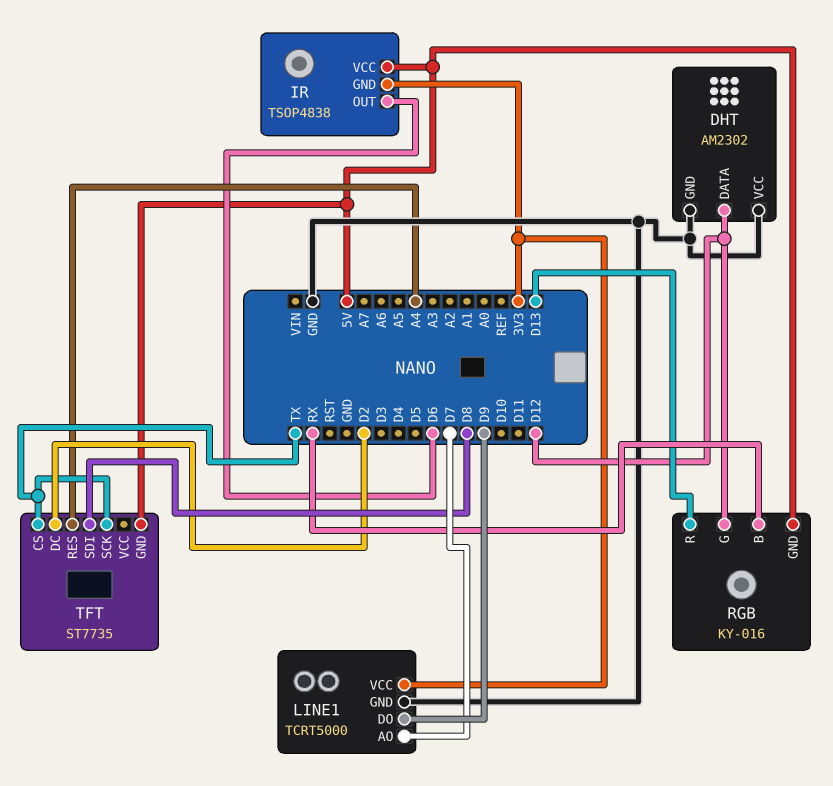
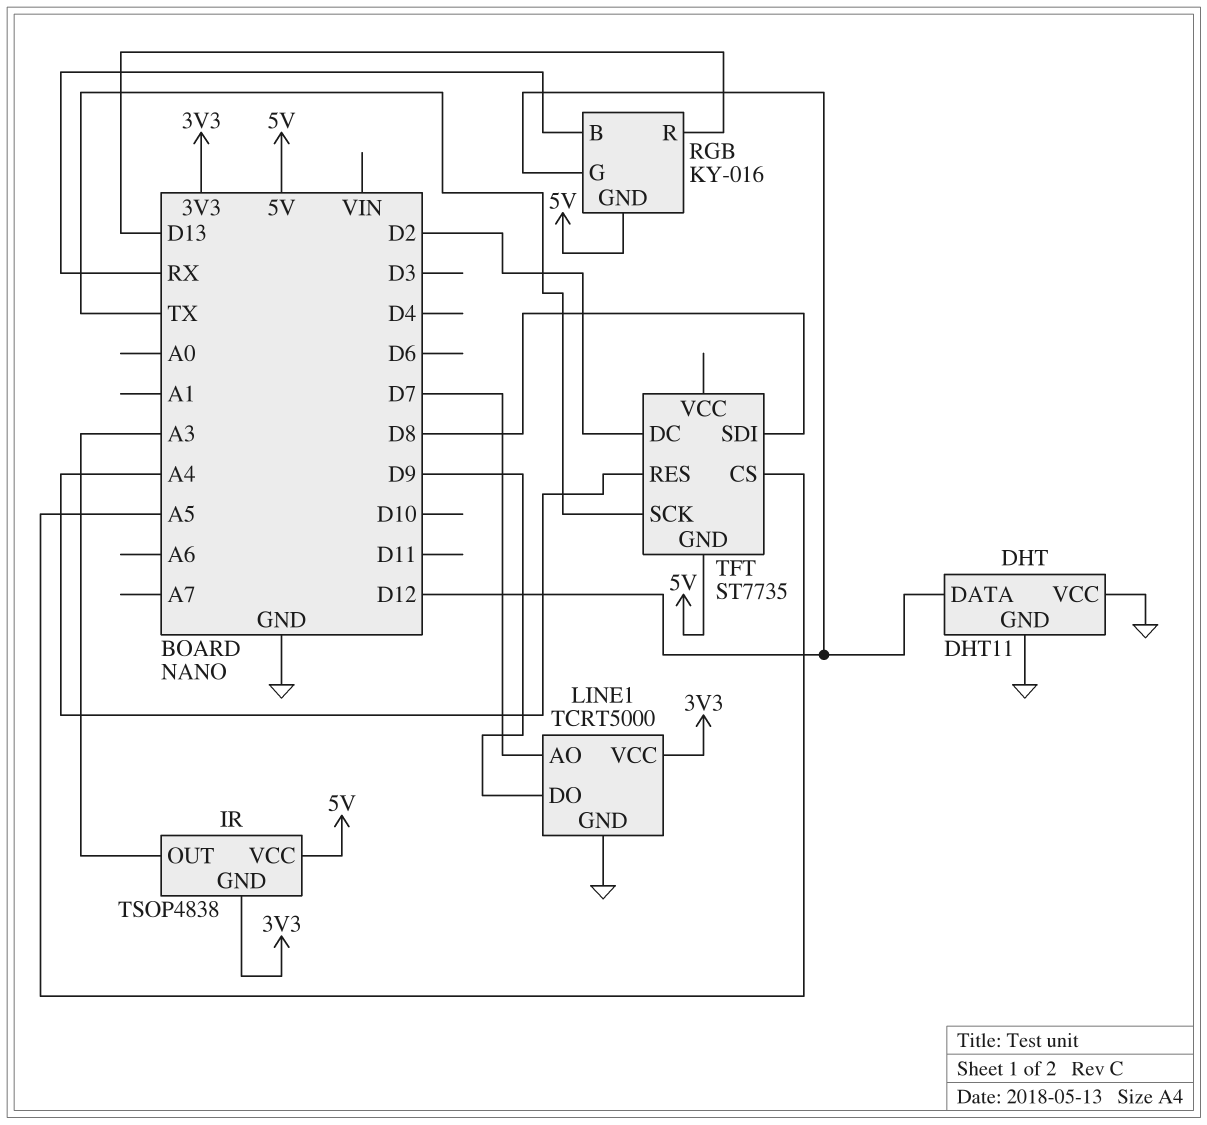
DHT: AM2302 -> DHT11
IR pin OUT: D6 -> A3
TFT pin CS: TX -> A5

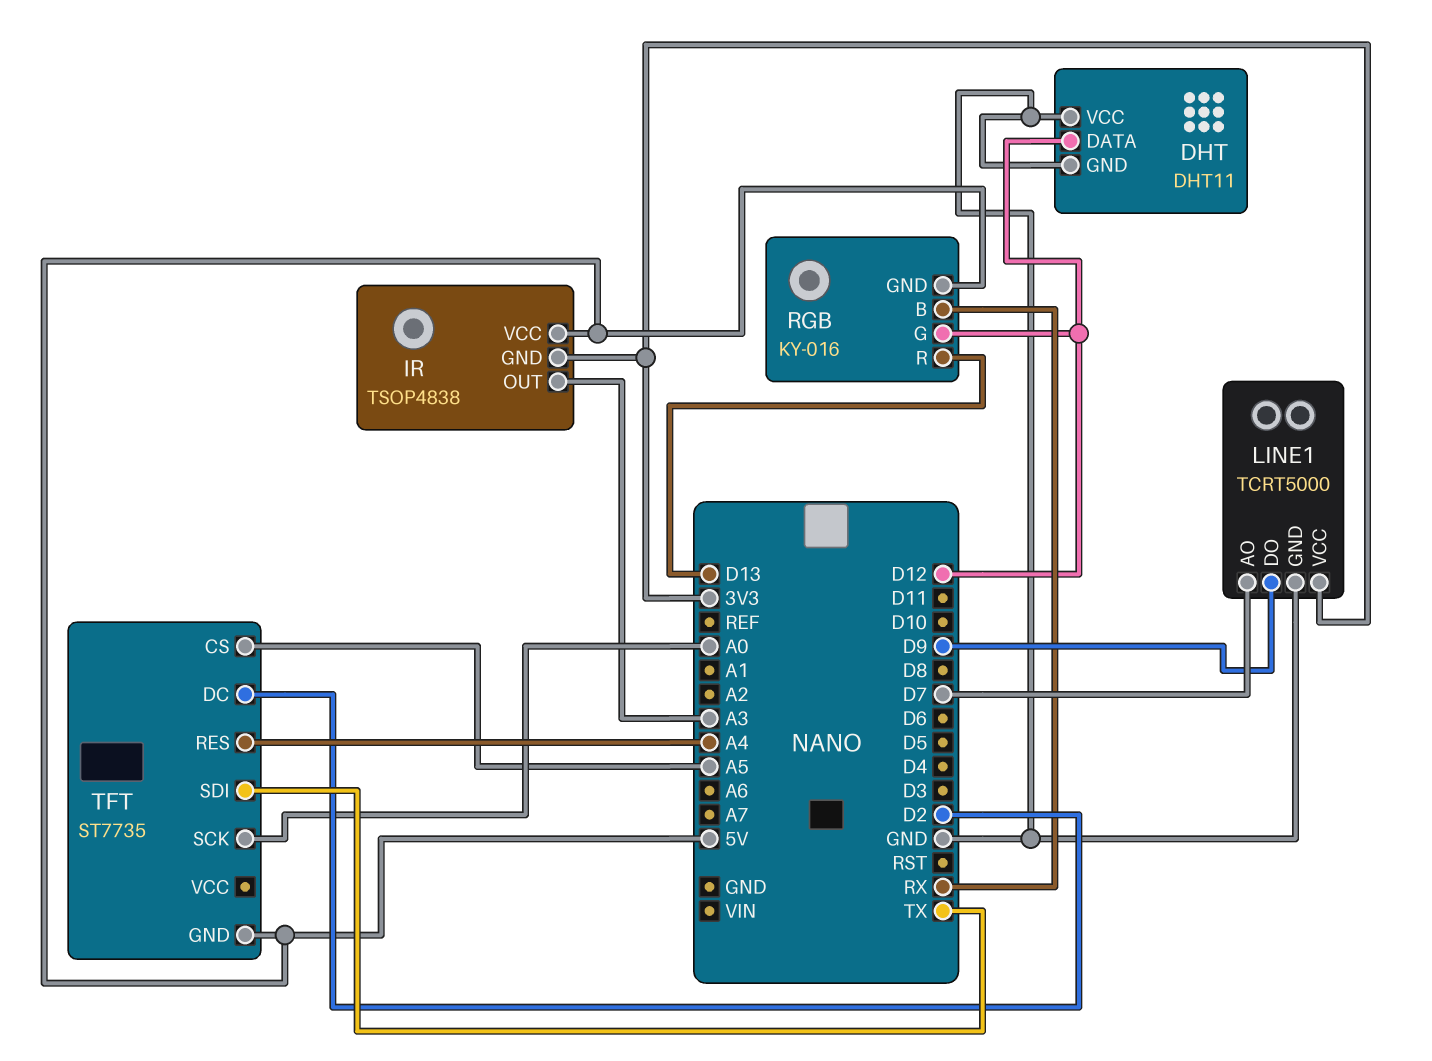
TFT pin SCK: TX -> A0
TFT pin SDI: D8 -> TX

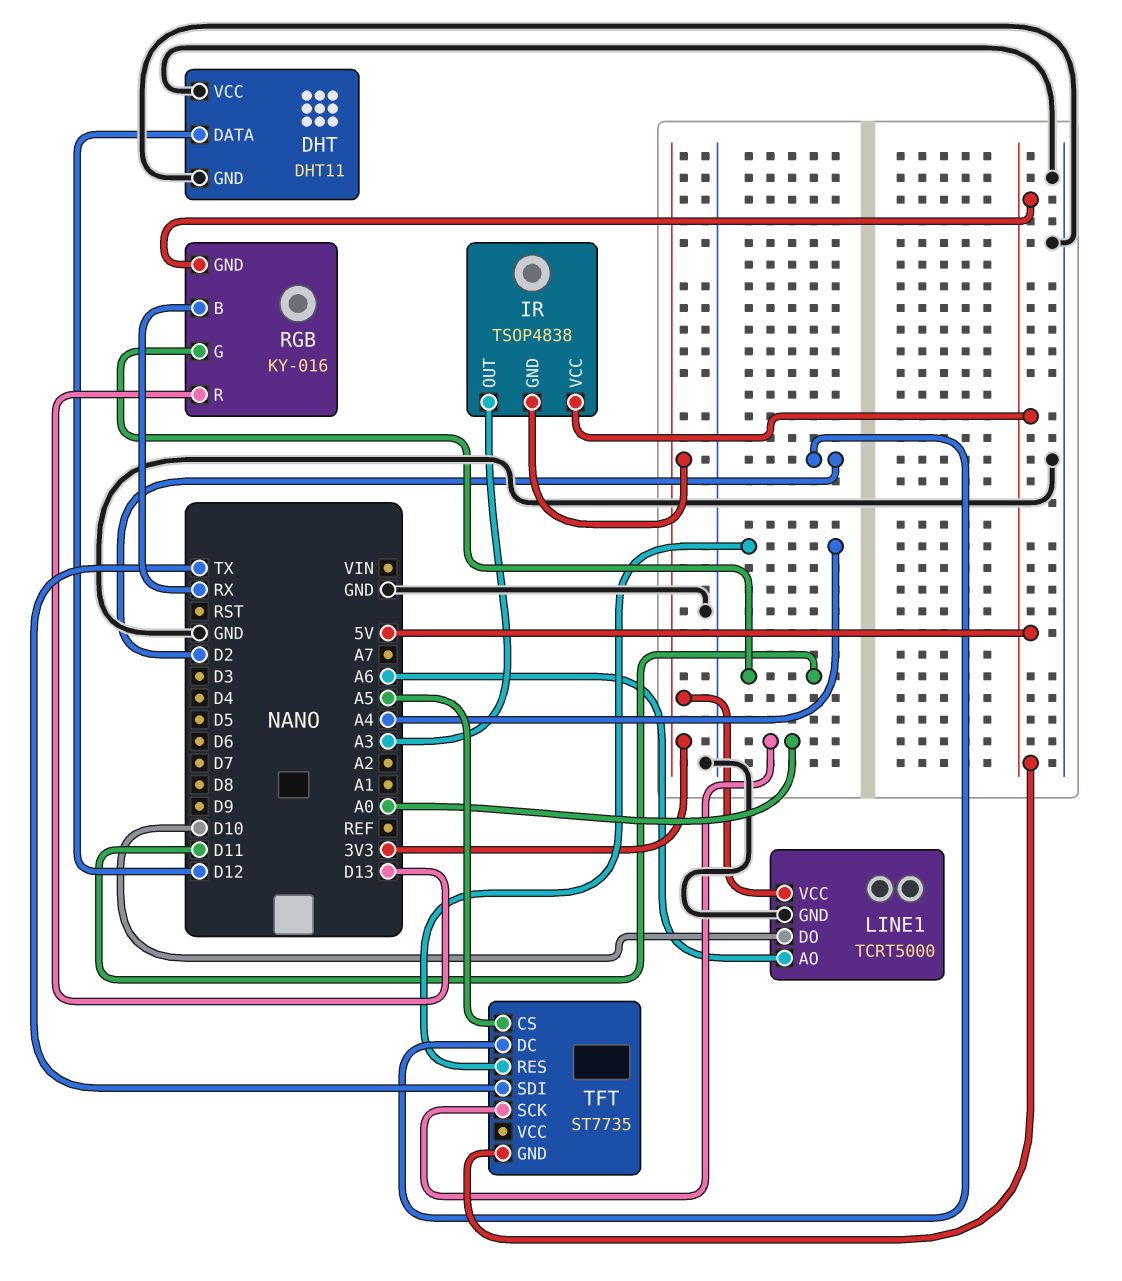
LINE1 pin AO: D7 -> A6
LINE1 pin DO: D9 -> D10
RGB pin G: D12 -> D11

